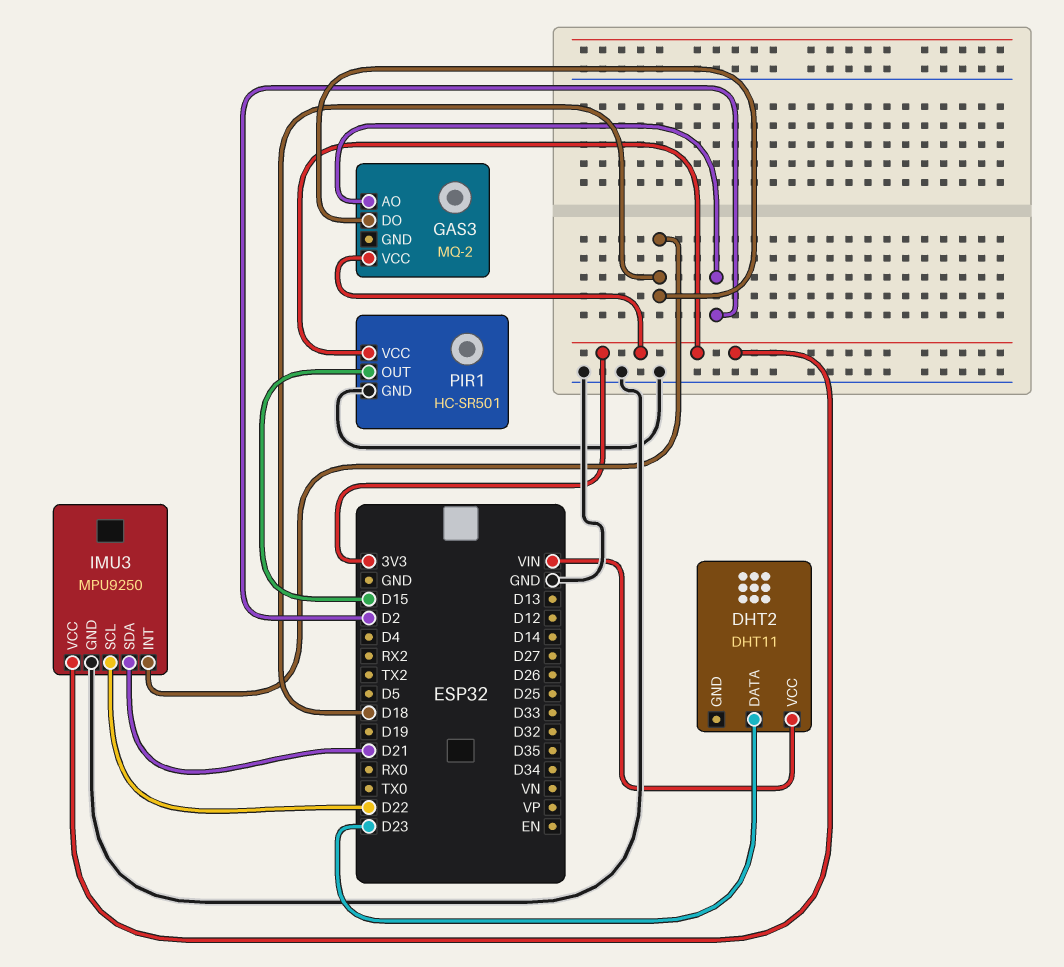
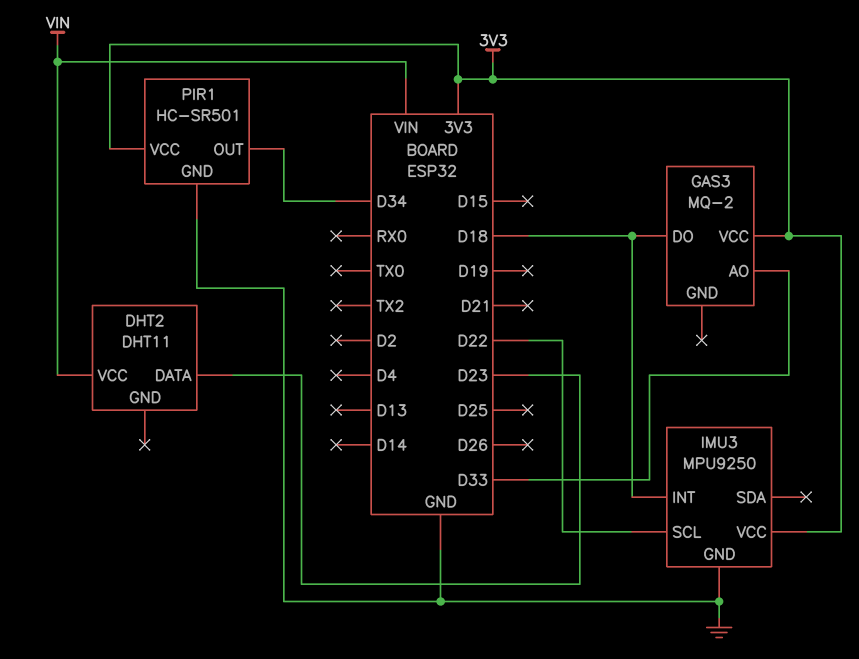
GAS3 pin AO: D2 -> D33
IMU3 pin SDA: D21 -> none
PIR1 pin OUT: D15 -> D34

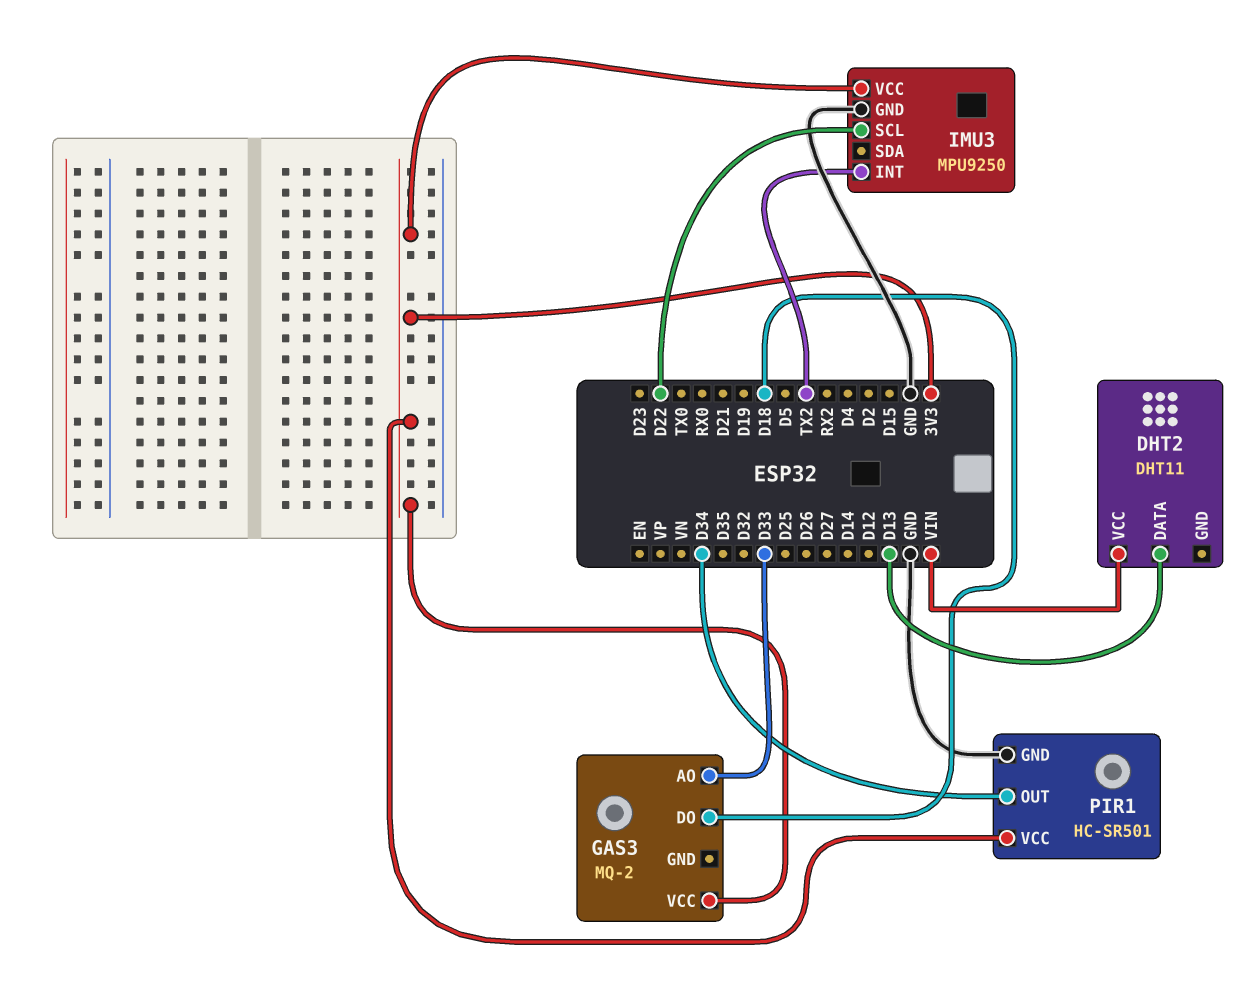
DHT2 pin DATA: D23 -> D13
IMU3 pin INT: D18 -> TX2

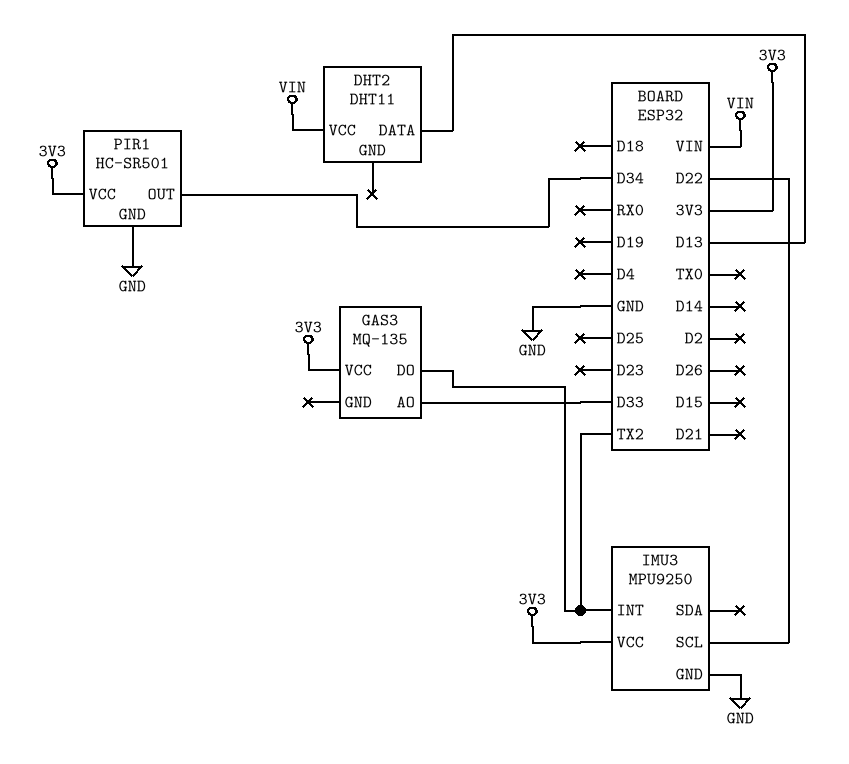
GAS3: MQ-2 -> MQ-135
GAS3 pin DO: D18 -> TX2

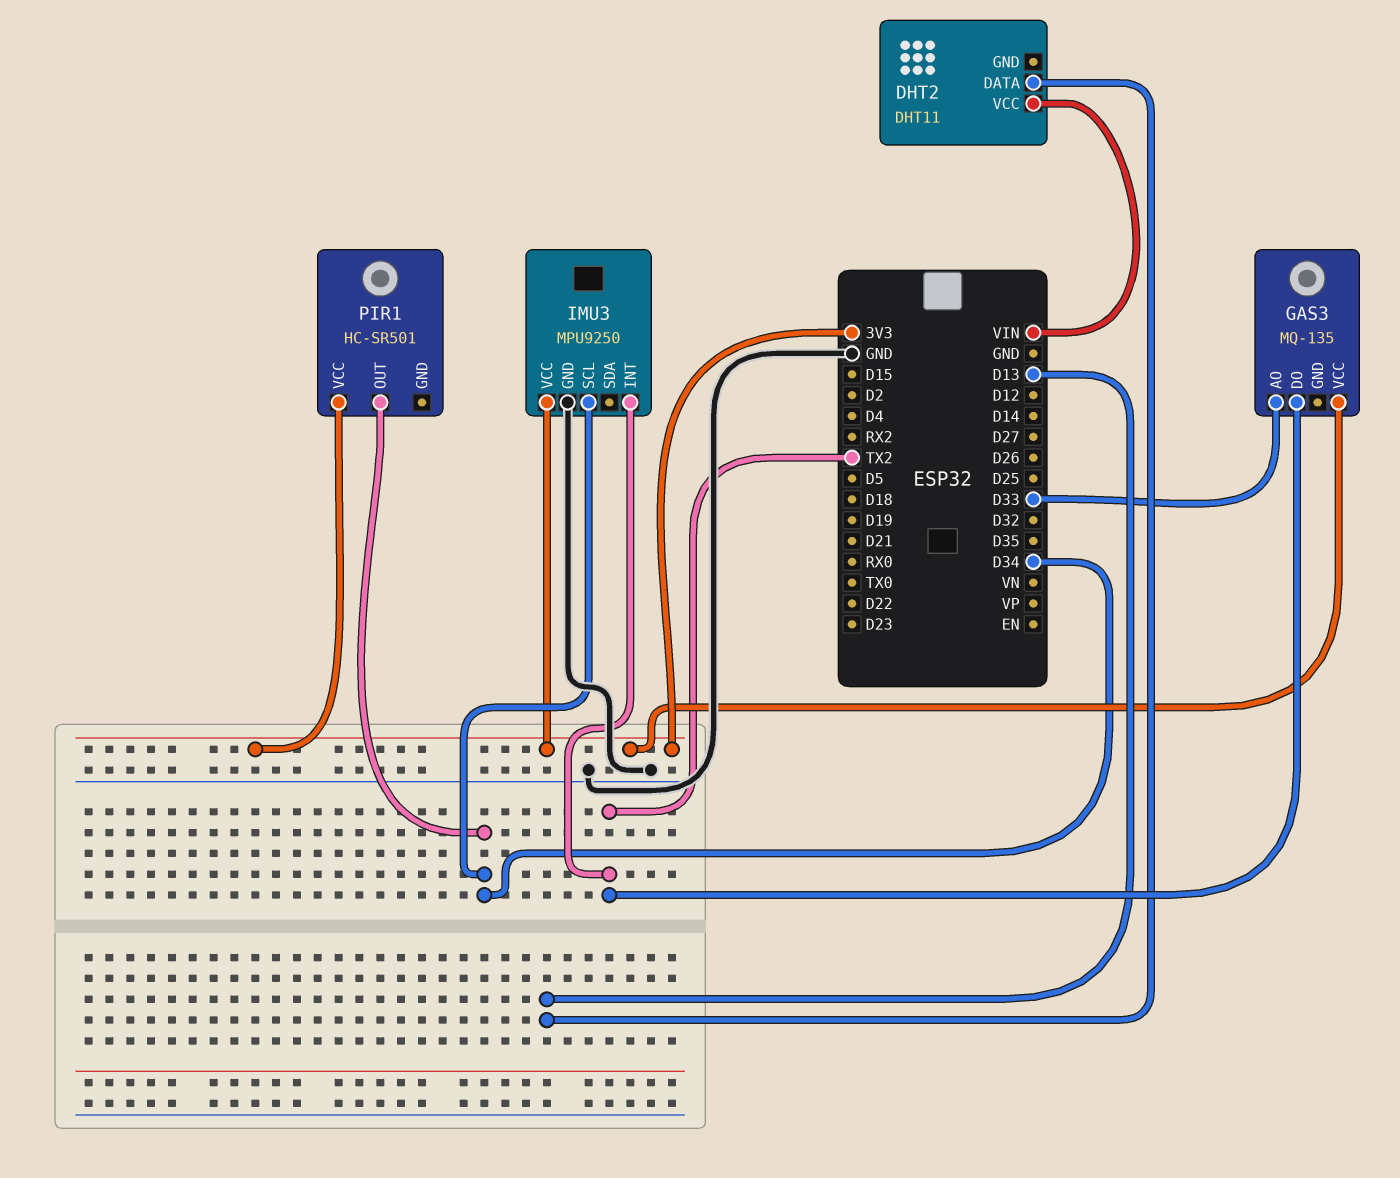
IMU3 pin SCL: D22 -> D34
PIR1 pin GND: GND -> none

